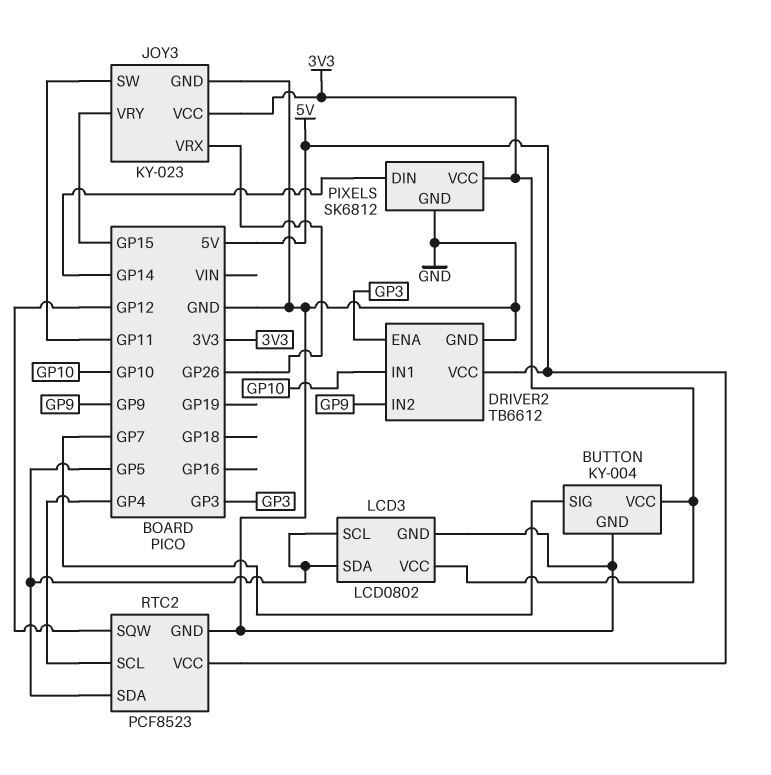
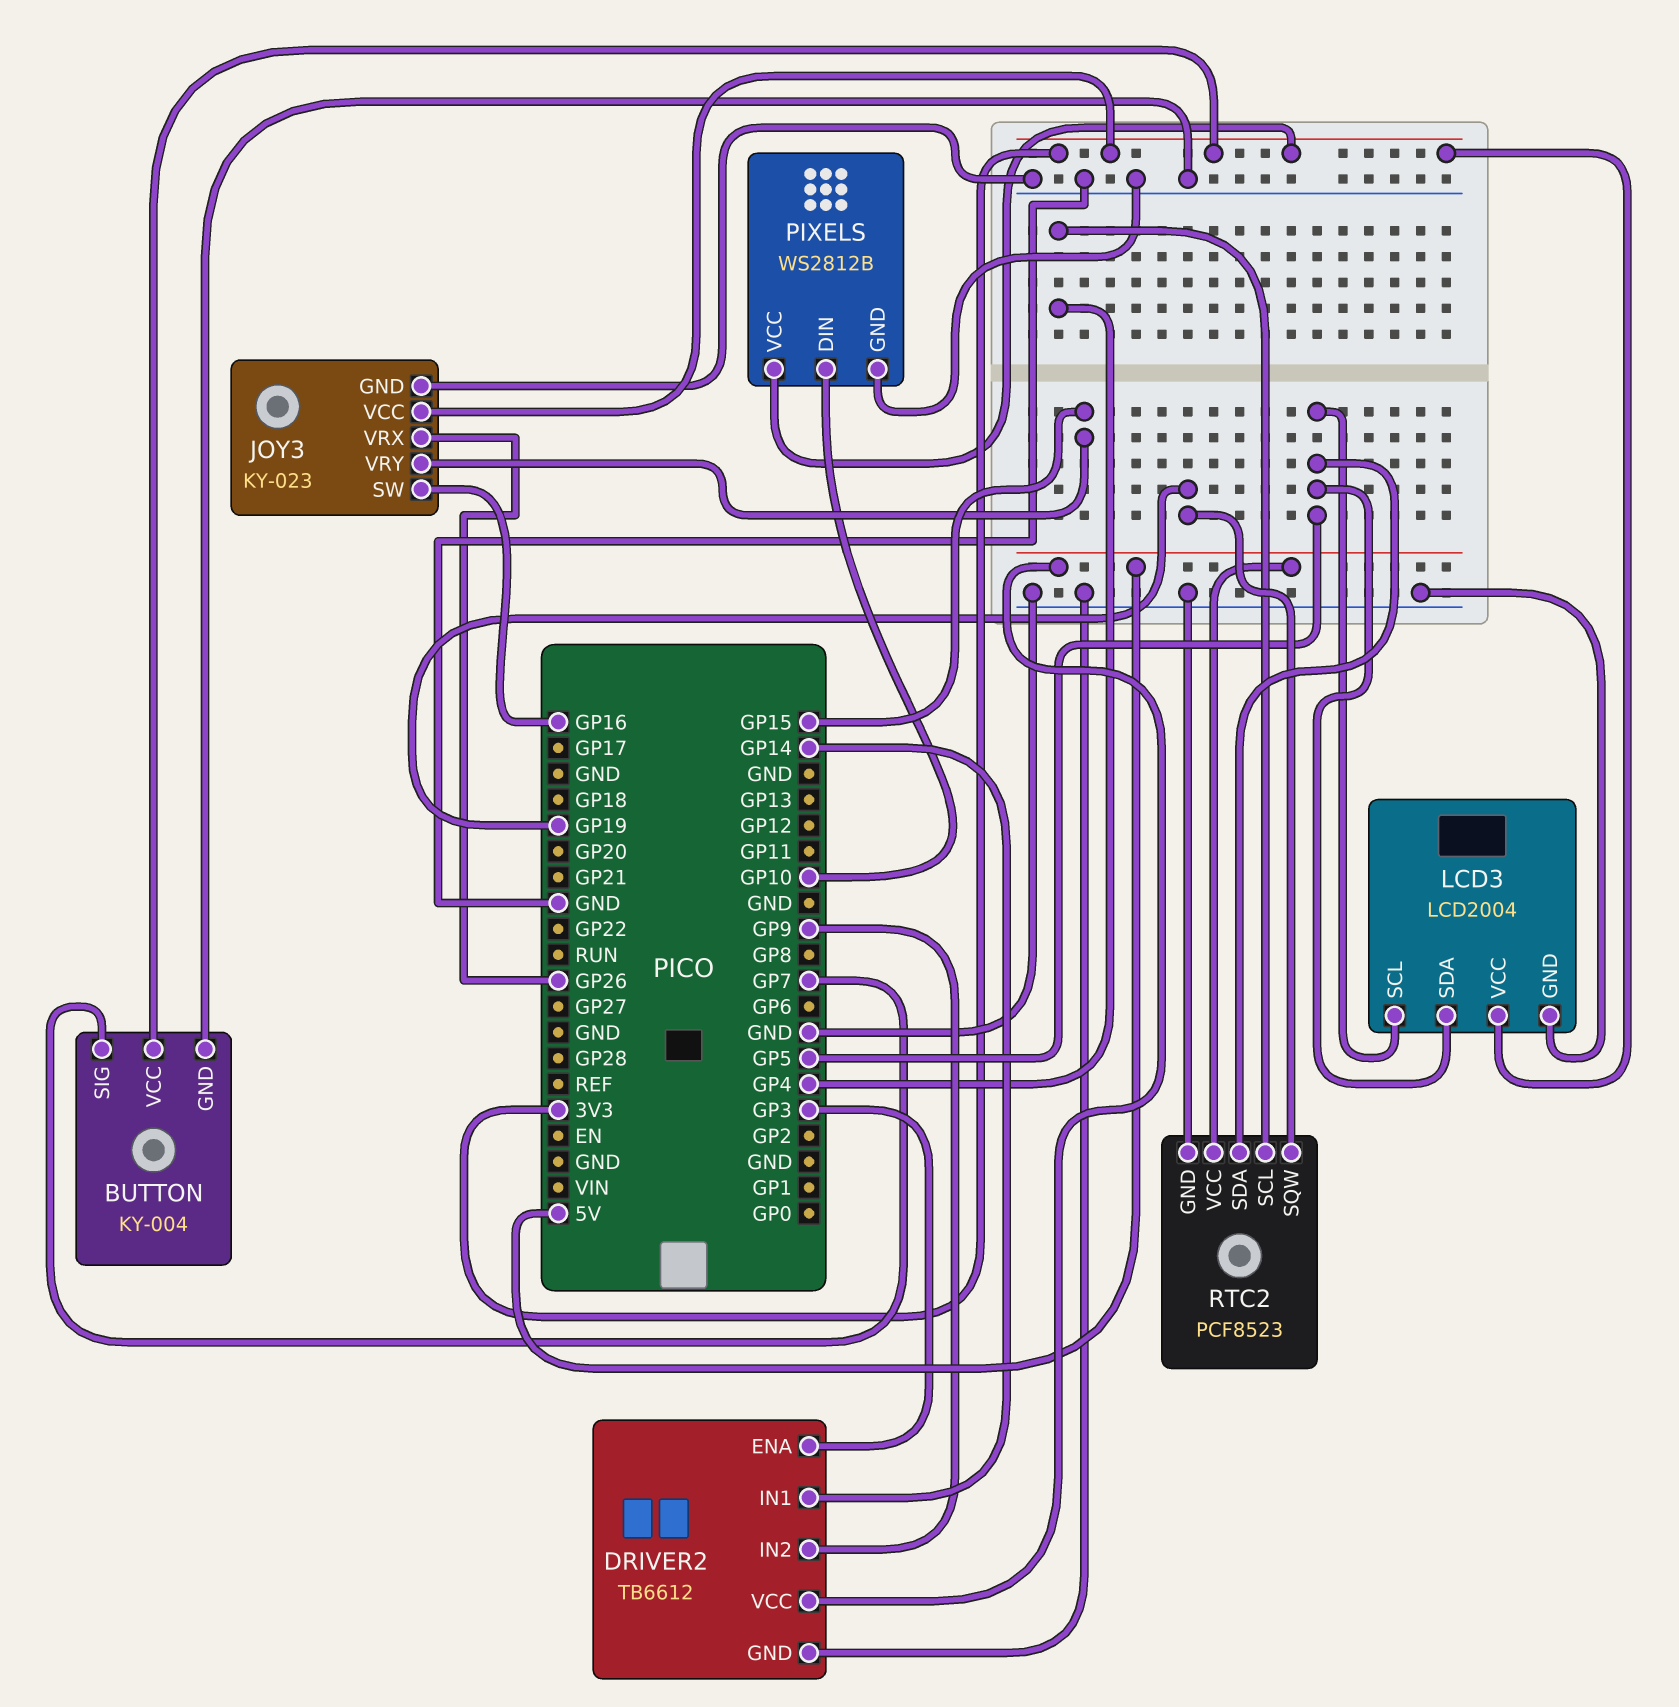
DRIVER2 pin IN1: GP10 -> GP14
JOY3 pin SW: GP11 -> GP16
LCD3: LCD0802 -> LCD2004
PIXELS: SK6812 -> WS2812B
PIXELS pin DIN: GP14 -> GP10
RTC2 pin SQW: GP12 -> GP19

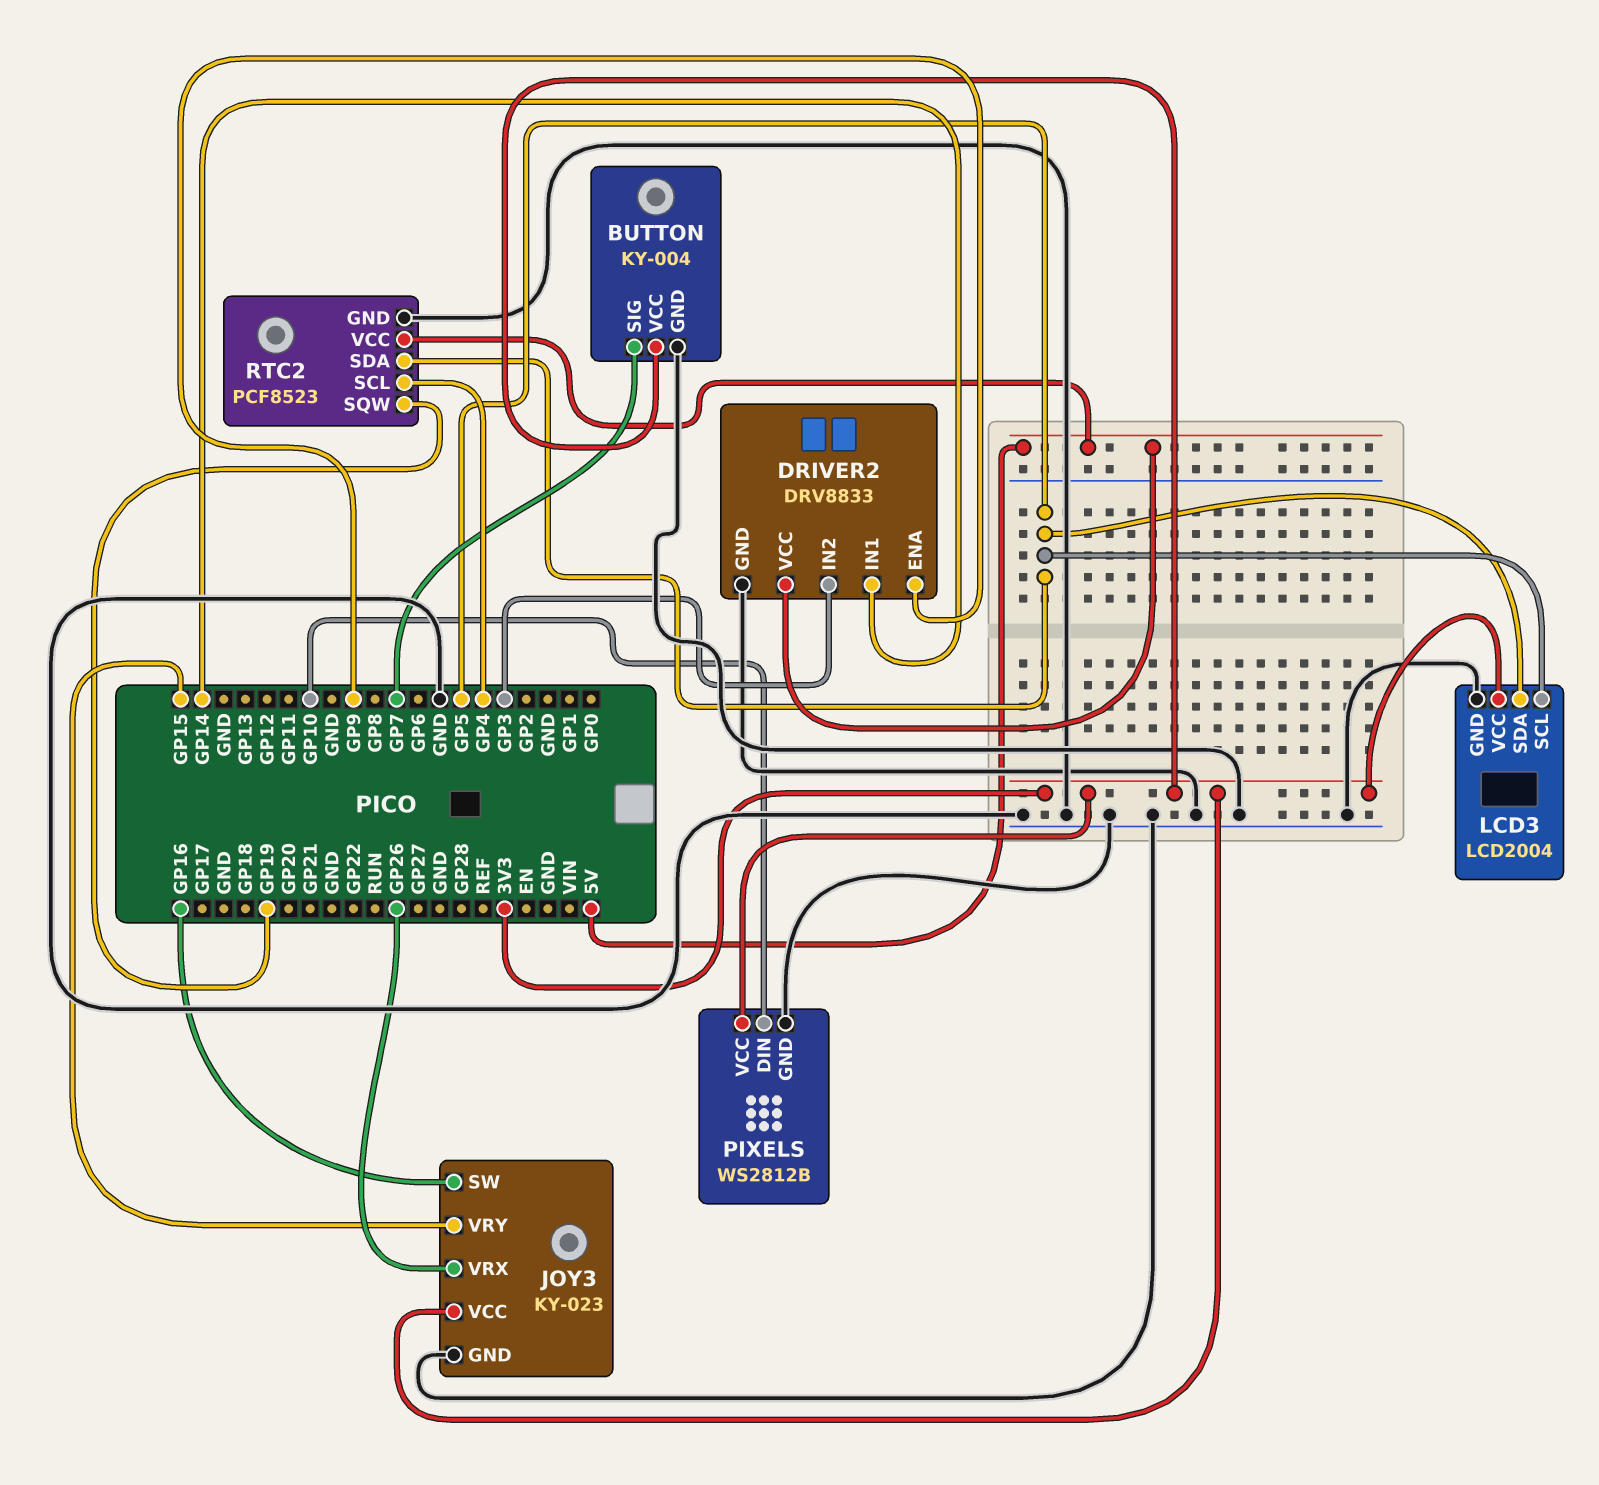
DRIVER2: TB6612 -> DRV8833
DRIVER2 pin ENA: GP3 -> GP9
DRIVER2 pin IN2: GP9 -> GP3

